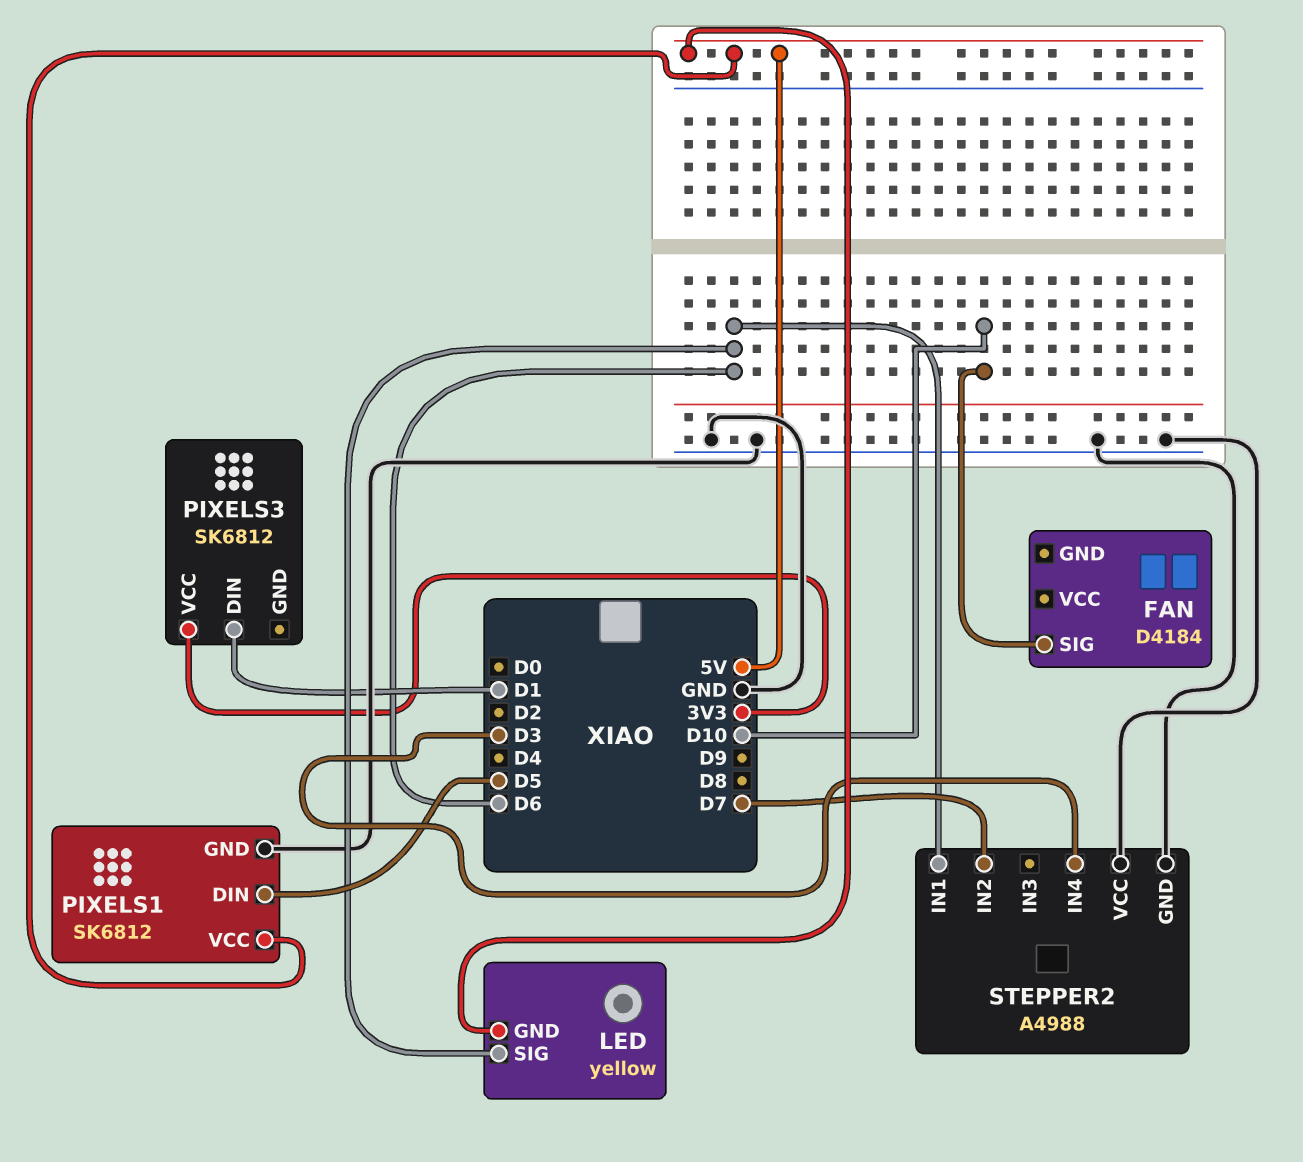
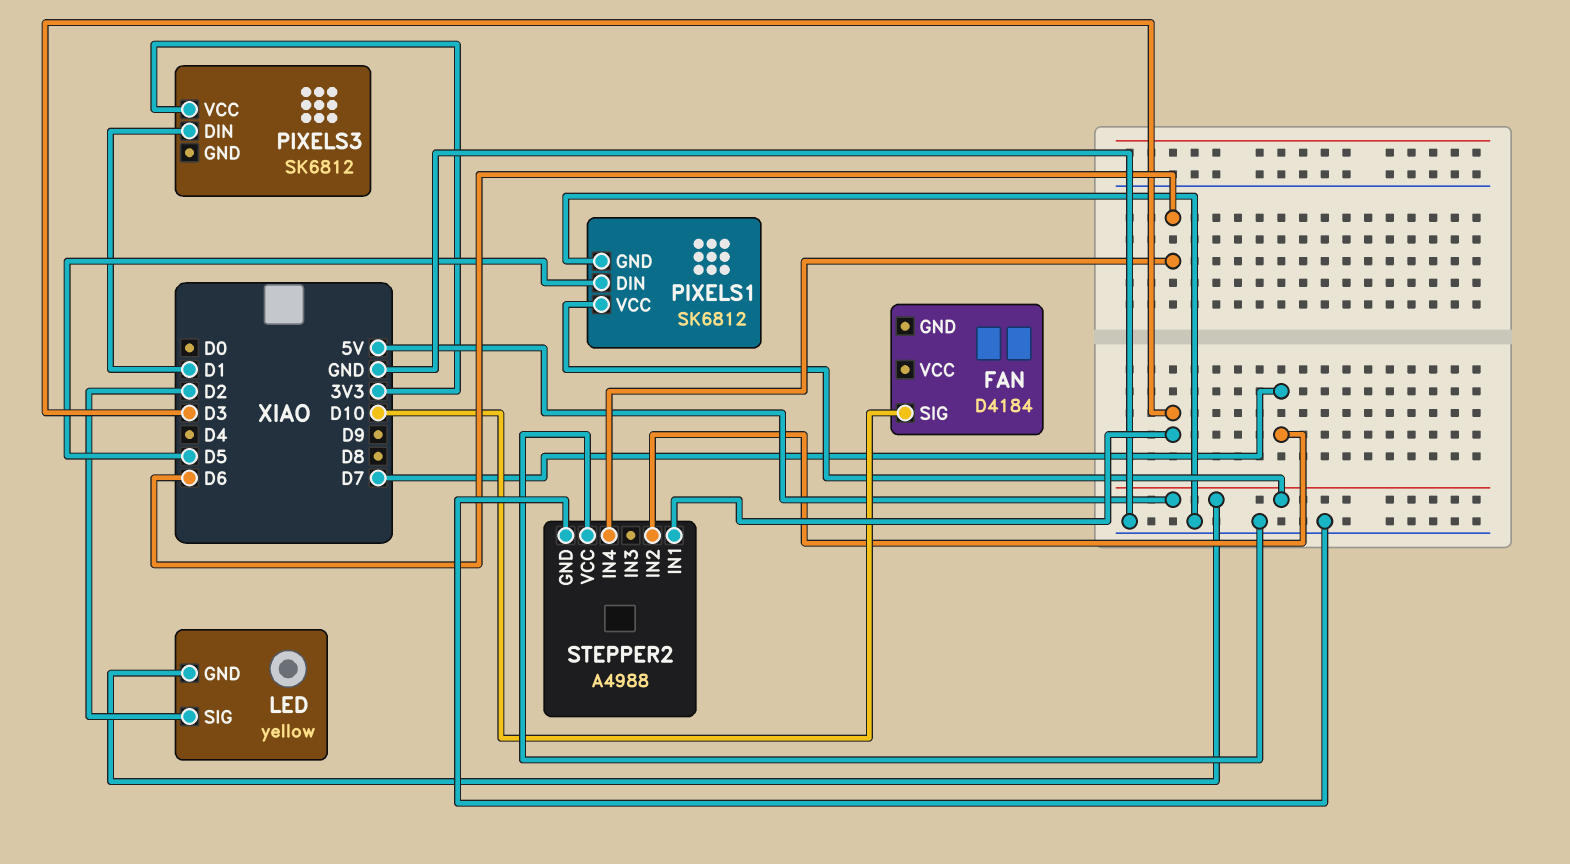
LED pin SIG: D6 -> D2
STEPPER2 pin IN1: D6 -> D3
STEPPER2 pin IN4: D3 -> D6

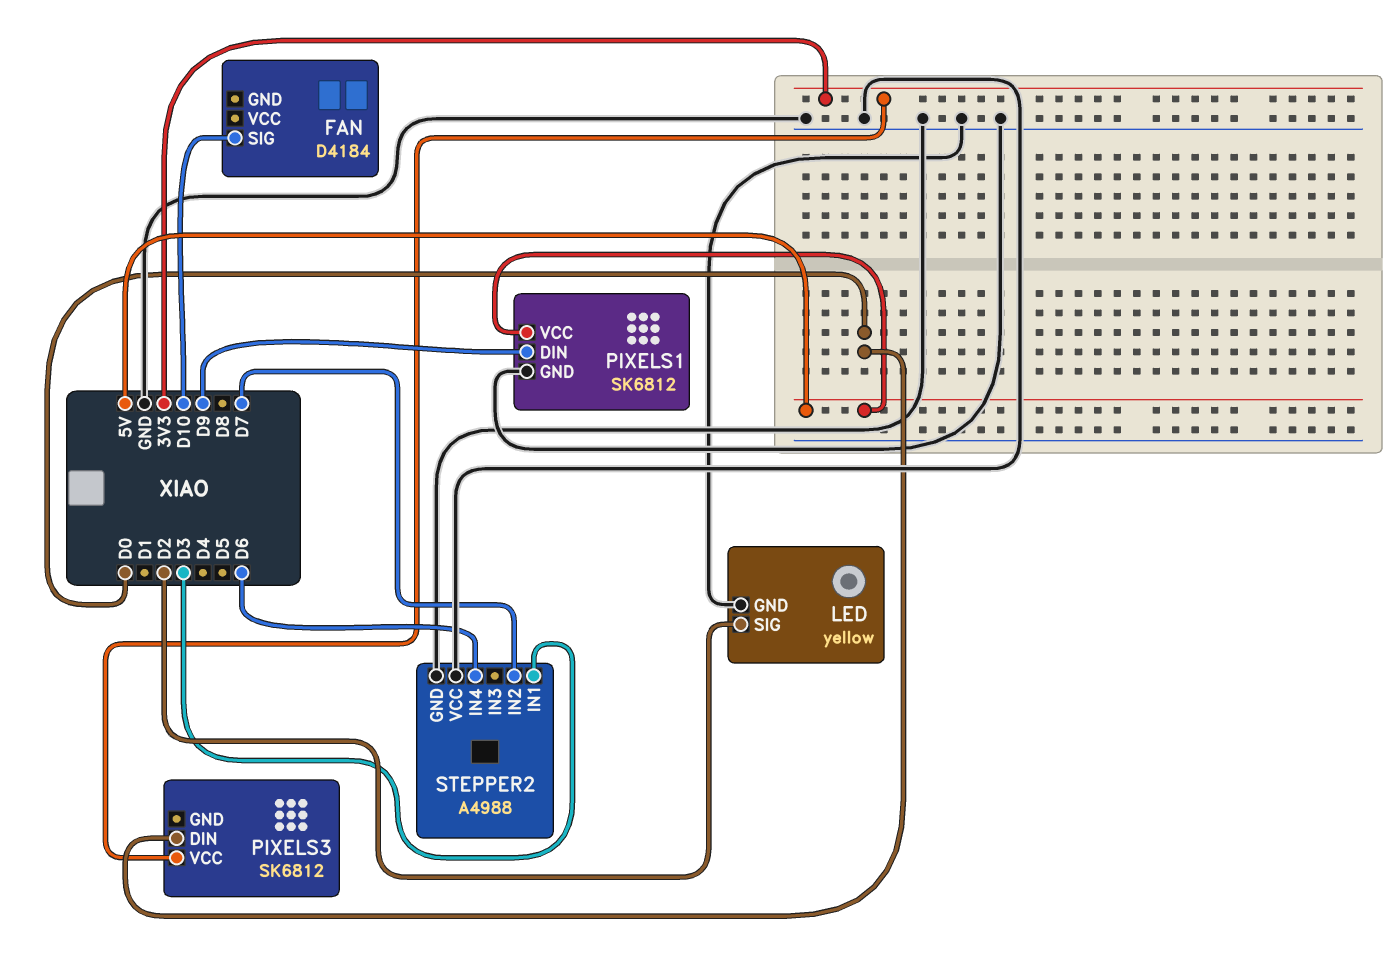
LED pin GND: 5V -> GND
PIXELS1 pin DIN: D5 -> D9
PIXELS3 pin DIN: D1 -> D0

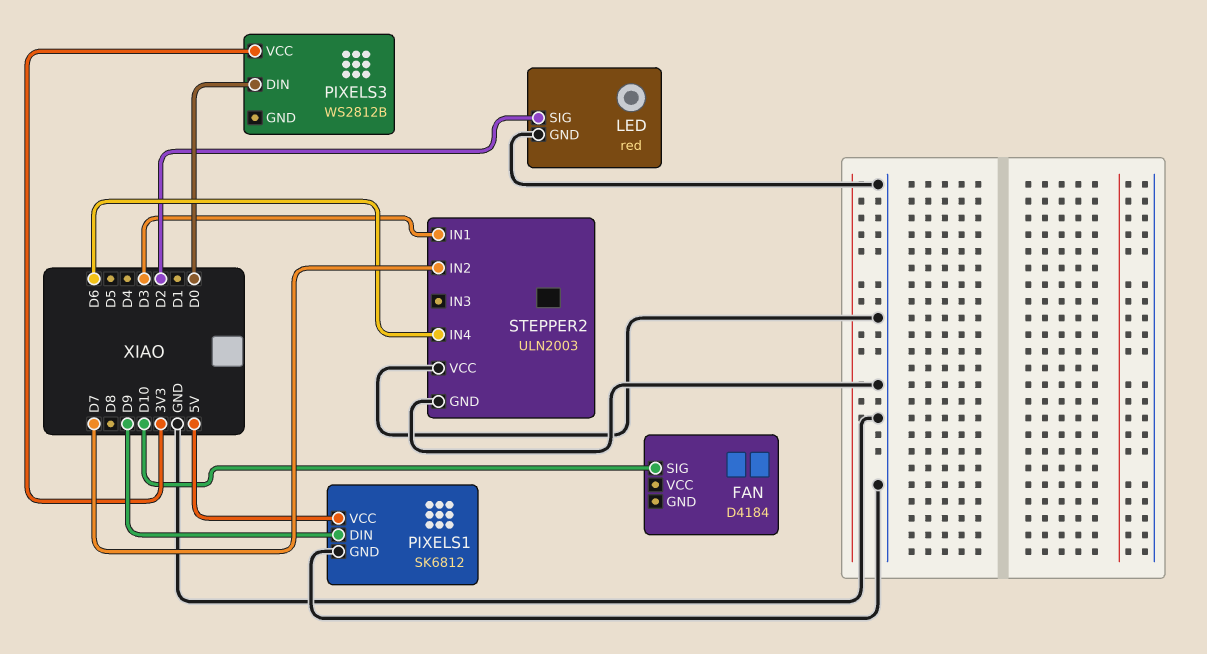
LED: yellow -> red
PIXELS3: SK6812 -> WS2812B
STEPPER2: A4988 -> ULN2003

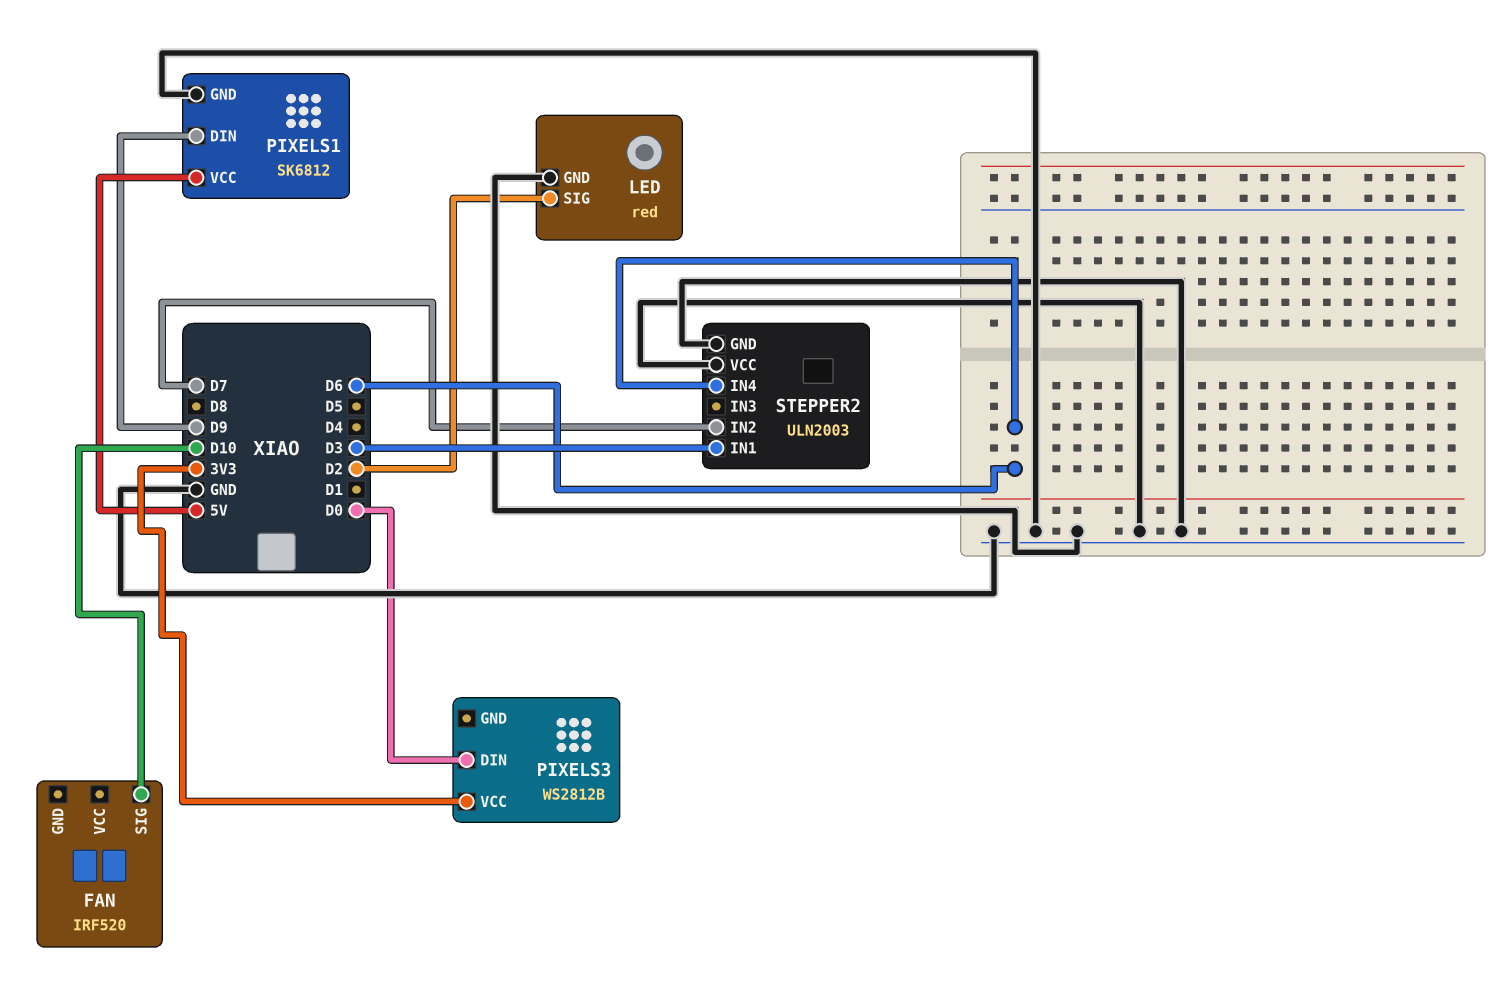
FAN: D4184 -> IRF520

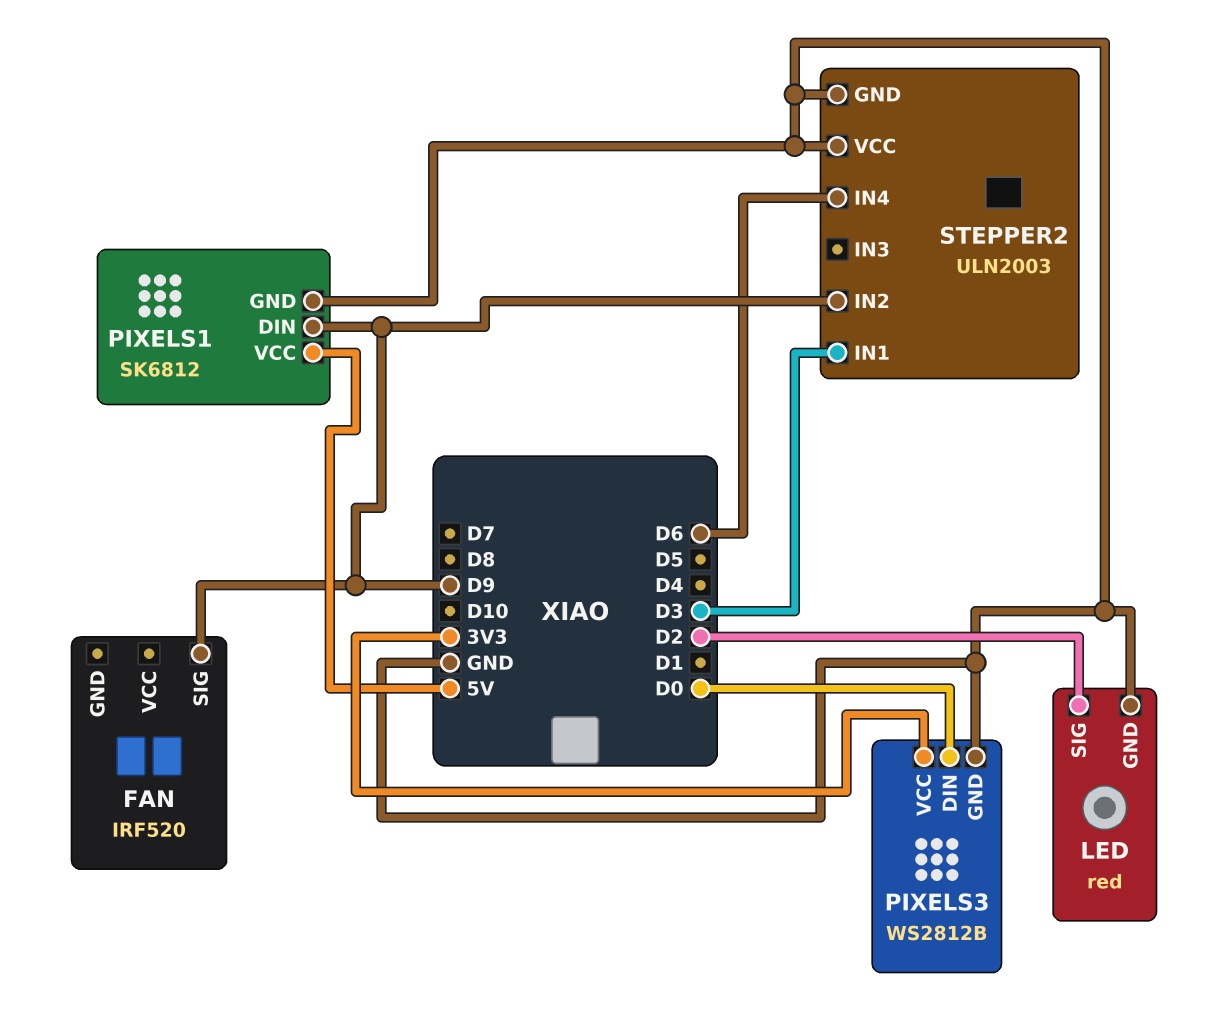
FAN pin SIG: D10 -> D9
PIXELS3 pin GND: none -> GND
STEPPER2 pin IN2: D7 -> D9

